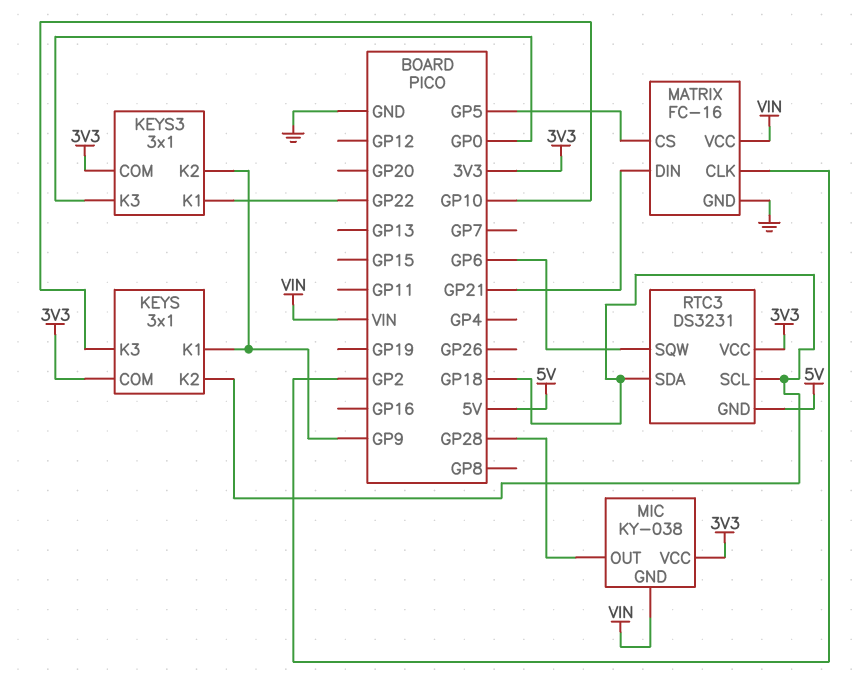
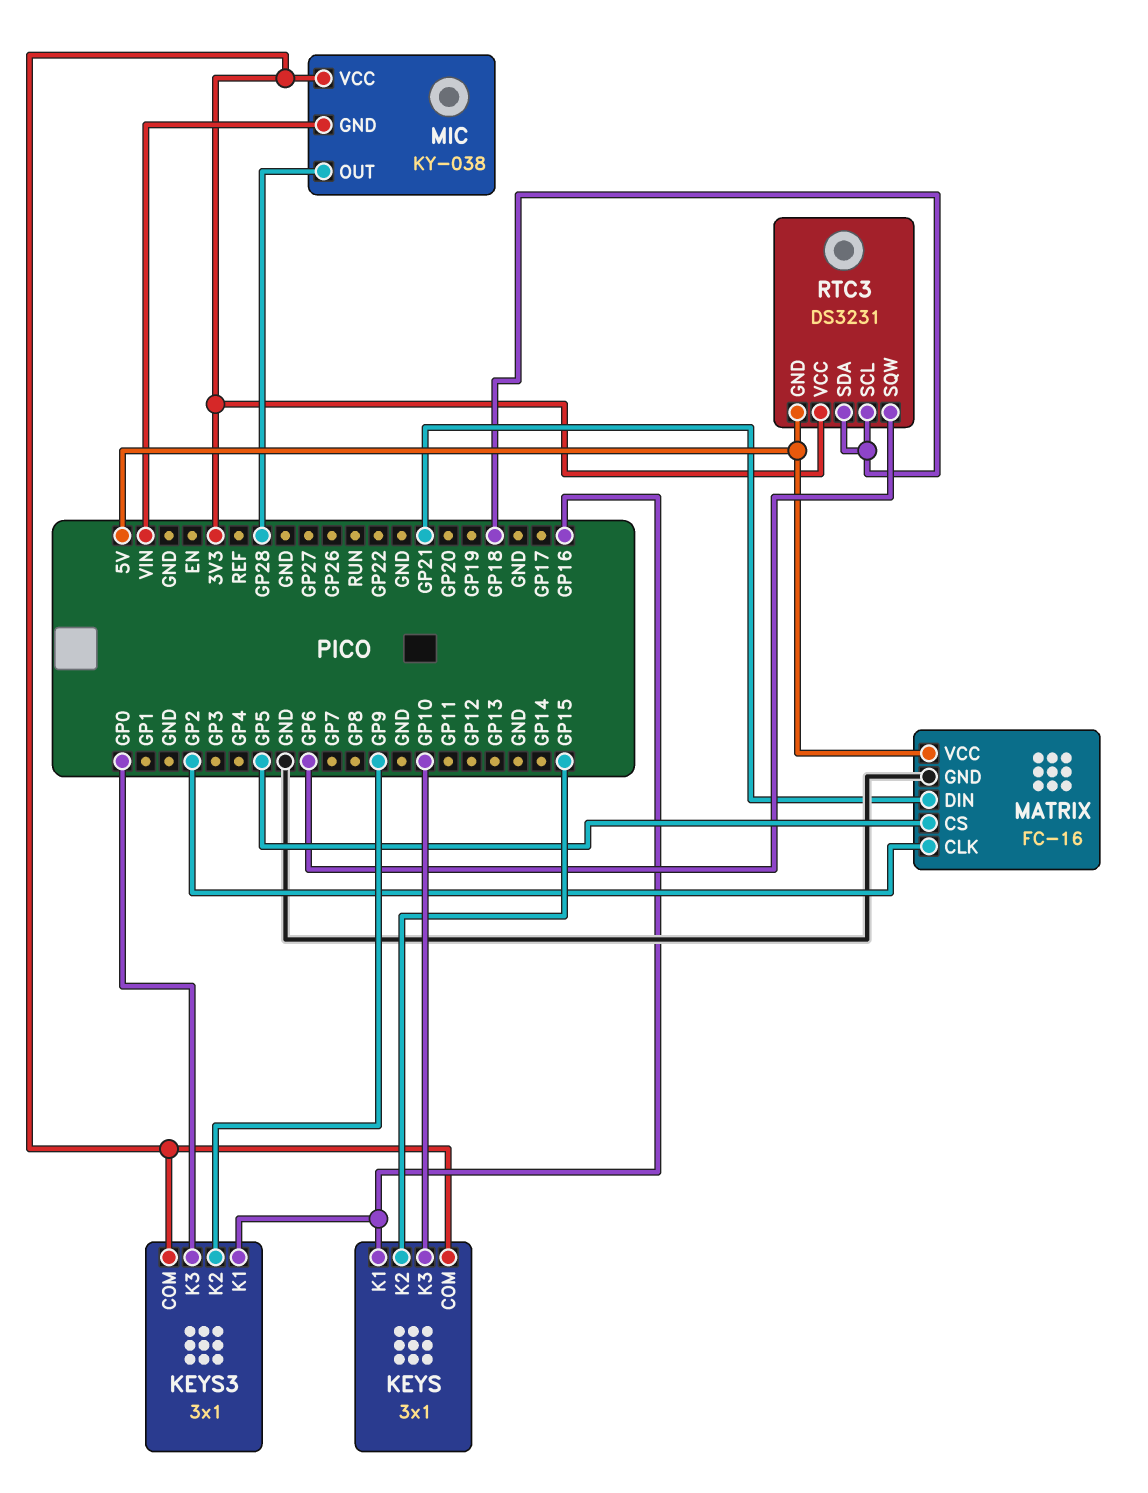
KEYS pin K1: GP9 -> GP16
KEYS pin K2: GP18 -> GP15
KEYS3 pin K1: GP22 -> GP16
MATRIX pin VCC: VIN -> 5V

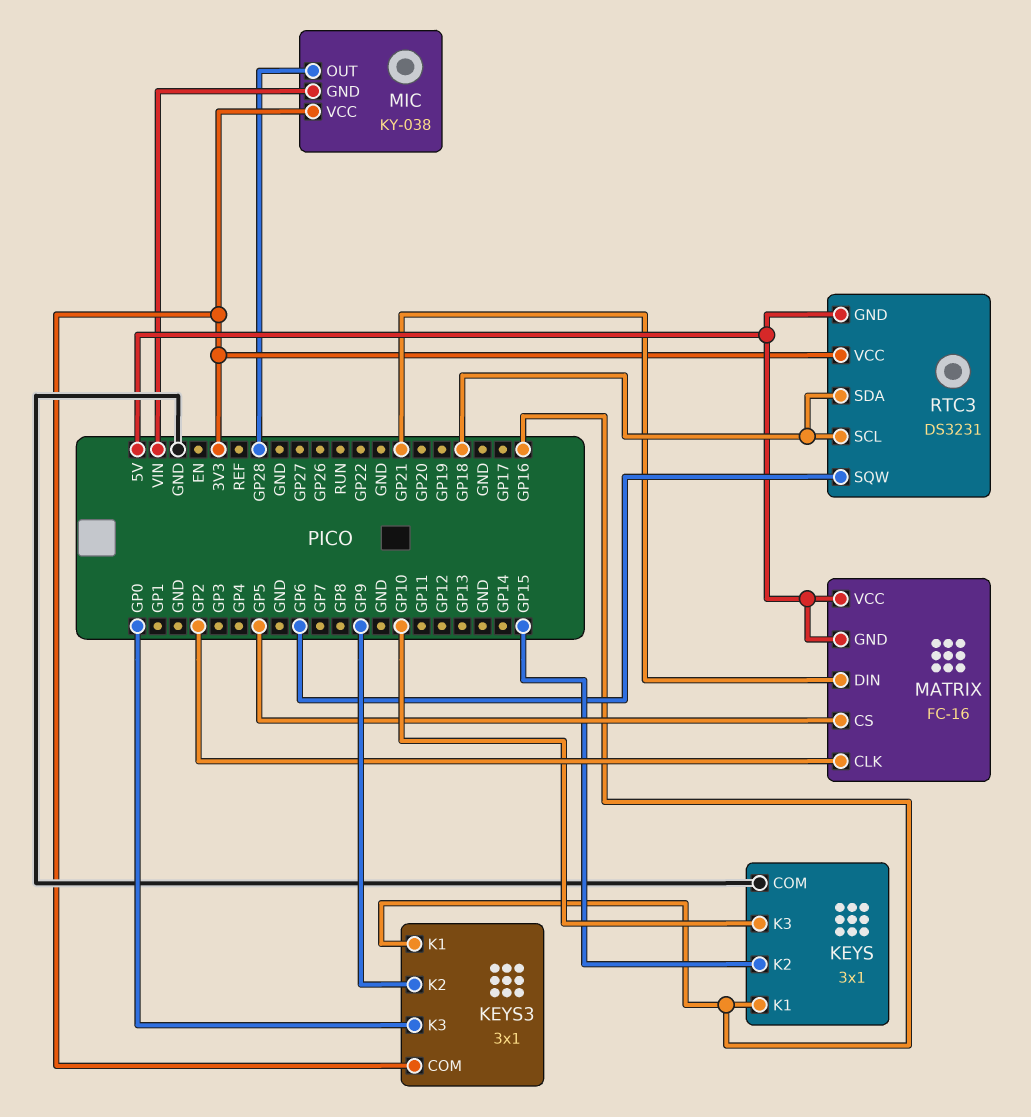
KEYS pin COM: 3V3 -> GND
MATRIX pin GND: GND -> 5V

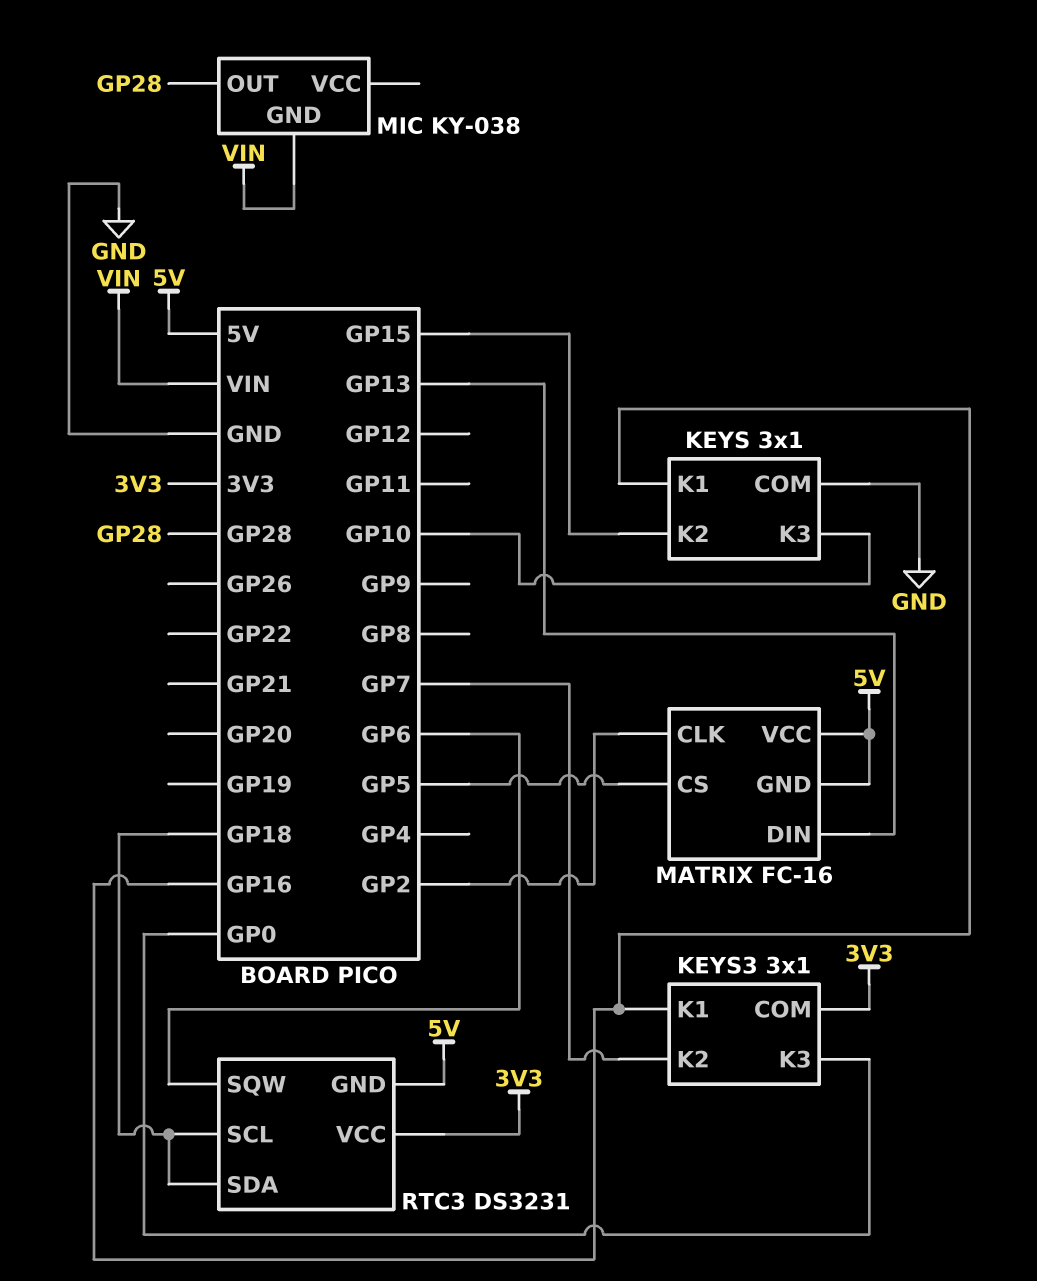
KEYS3 pin K2: GP9 -> GP7
MATRIX pin DIN: GP21 -> GP13
MIC pin VCC: 3V3 -> none

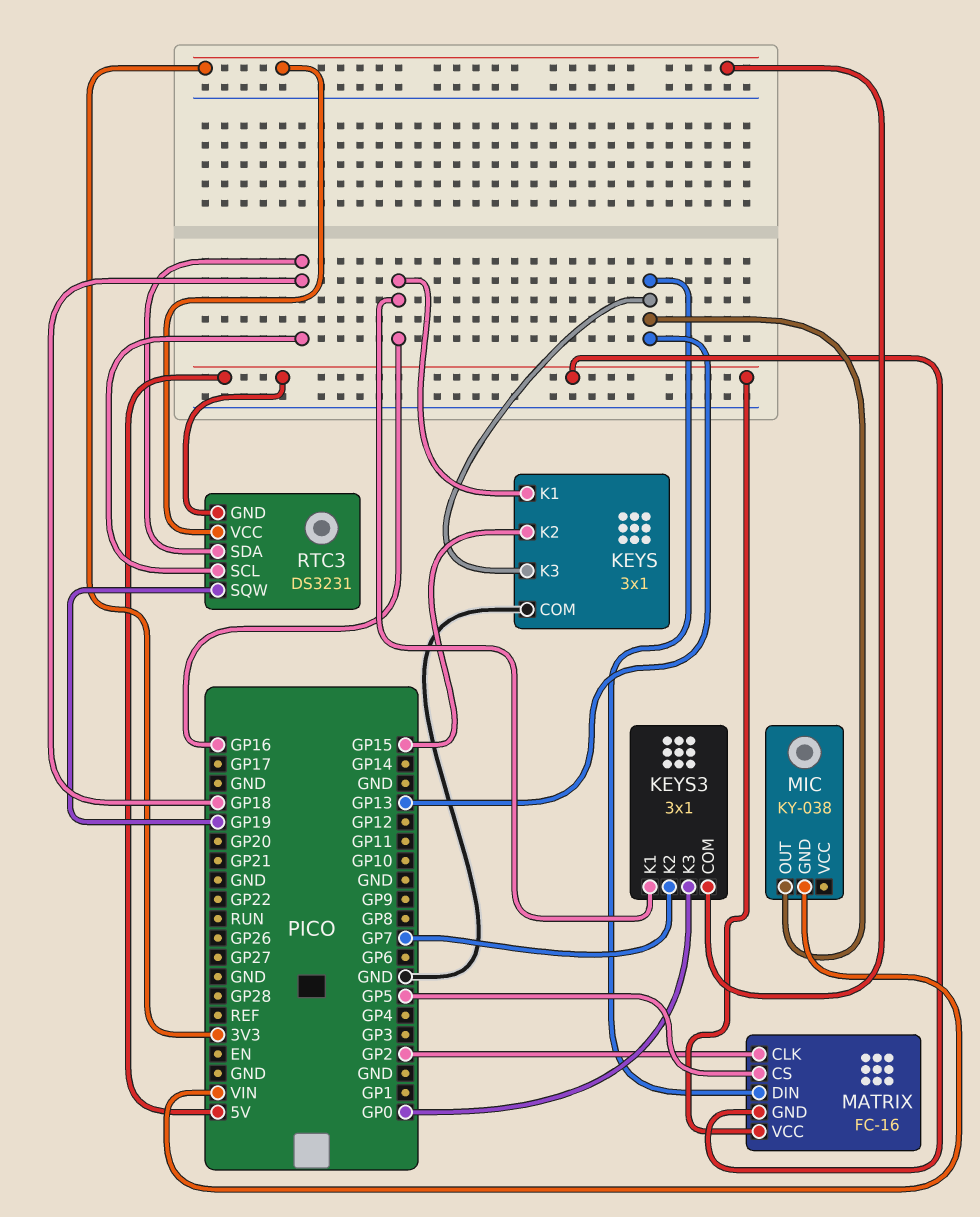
KEYS pin K3: GP10 -> GP13
MIC pin OUT: GP28 -> GP13
RTC3 pin SQW: GP6 -> GP19

